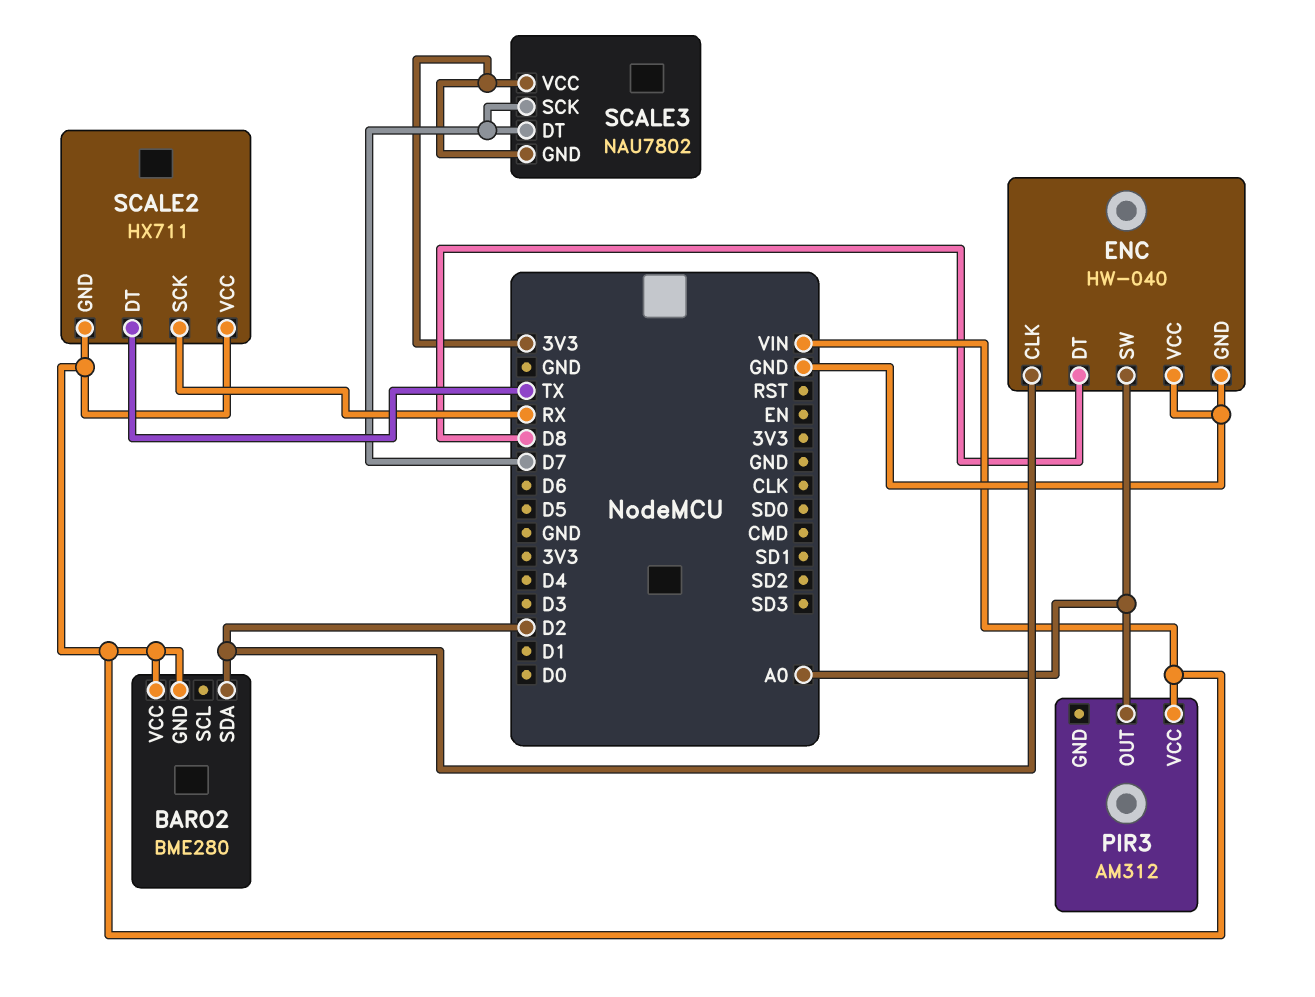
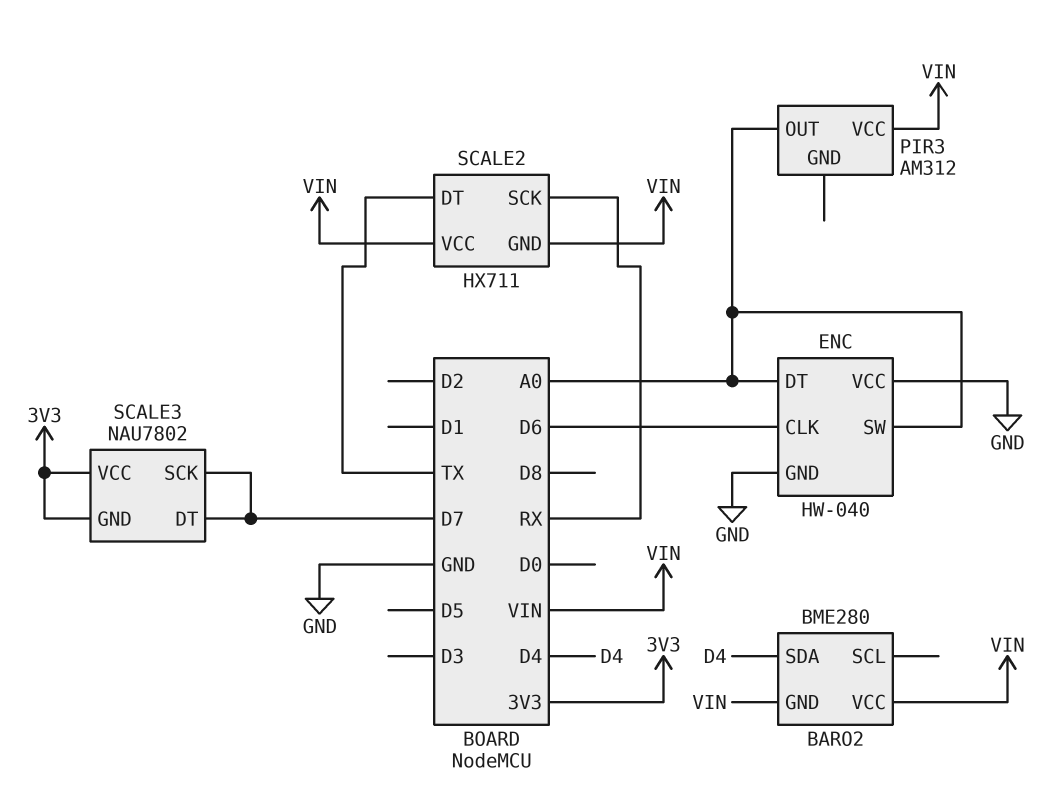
BARO2 pin SDA: D2 -> D4
ENC pin CLK: D2 -> D6
ENC pin DT: D8 -> A0

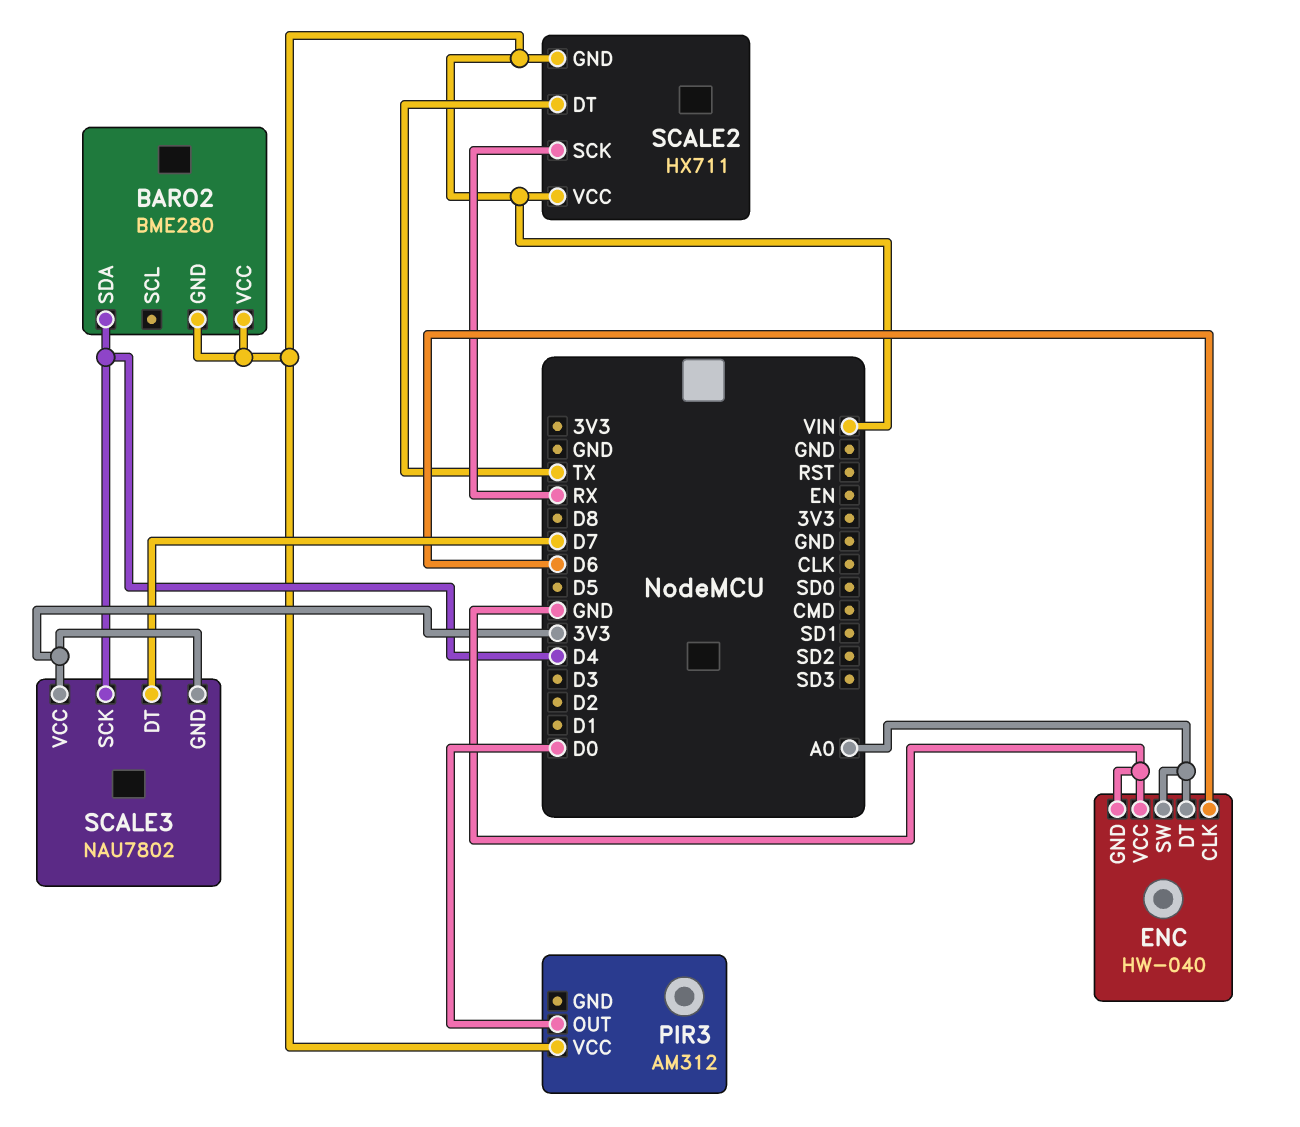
PIR3 pin OUT: A0 -> D0
SCALE3 pin SCK: D7 -> D4

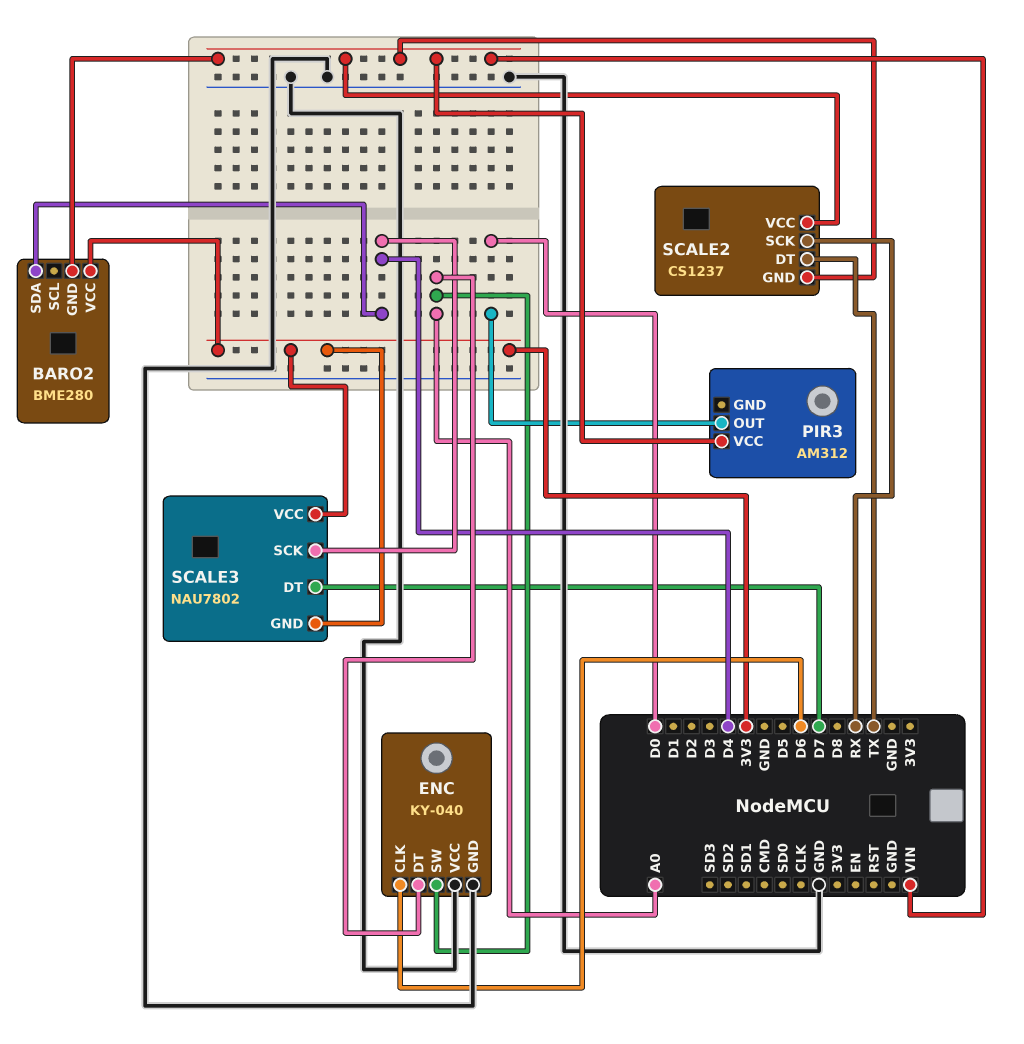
BARO2 pin VCC: VIN -> 3V3
ENC: HW-040 -> KY-040
SCALE2: HX711 -> CS1237

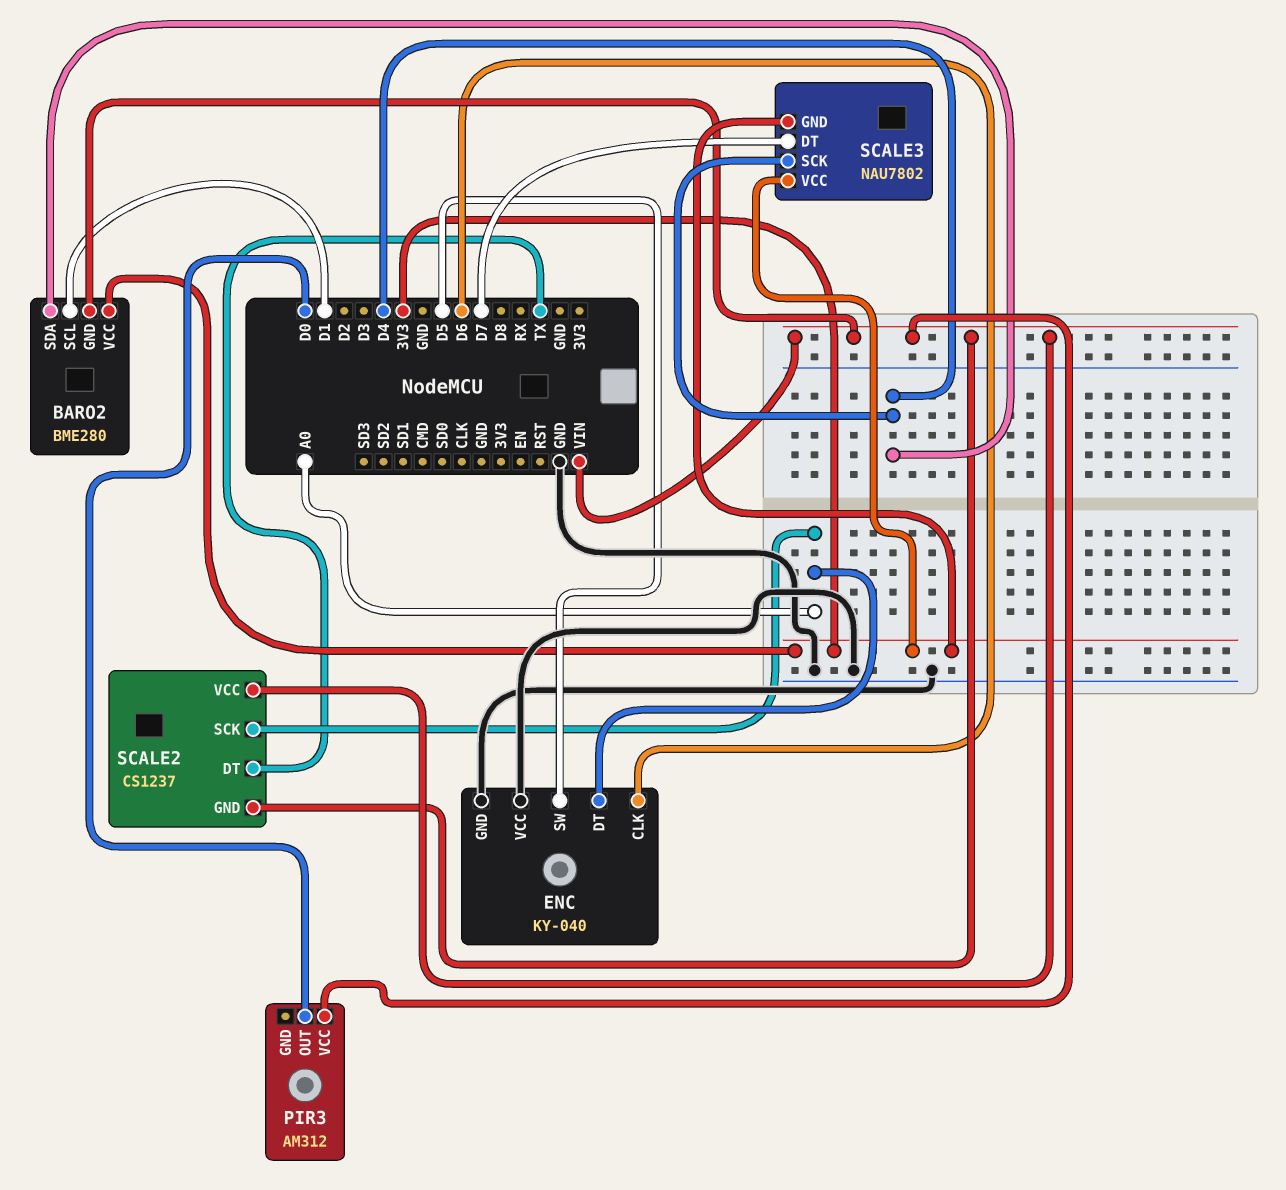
BARO2 pin SCL: none -> D1
ENC pin SW: A0 -> D5
SCALE2 pin SCK: RX -> A0

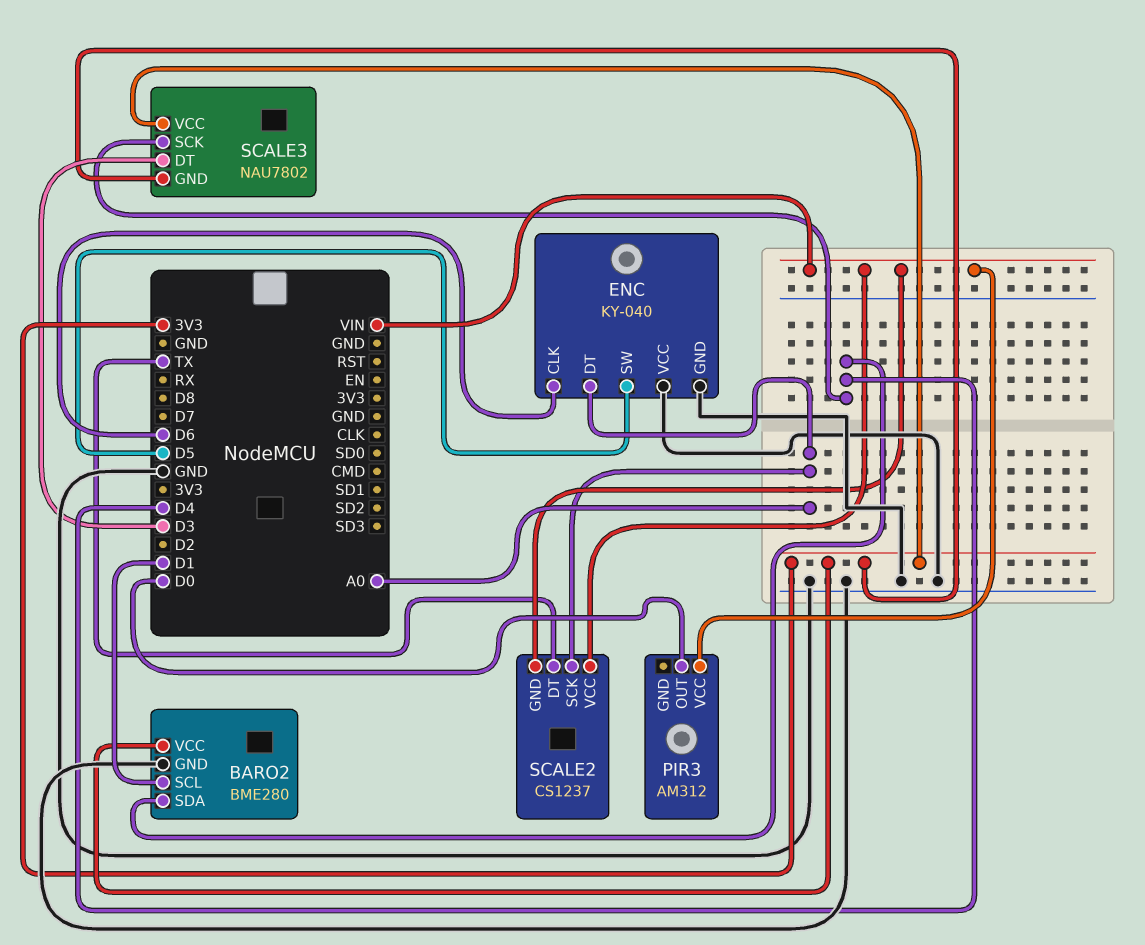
BARO2 pin GND: VIN -> GND
SCALE3 pin DT: D7 -> D3

